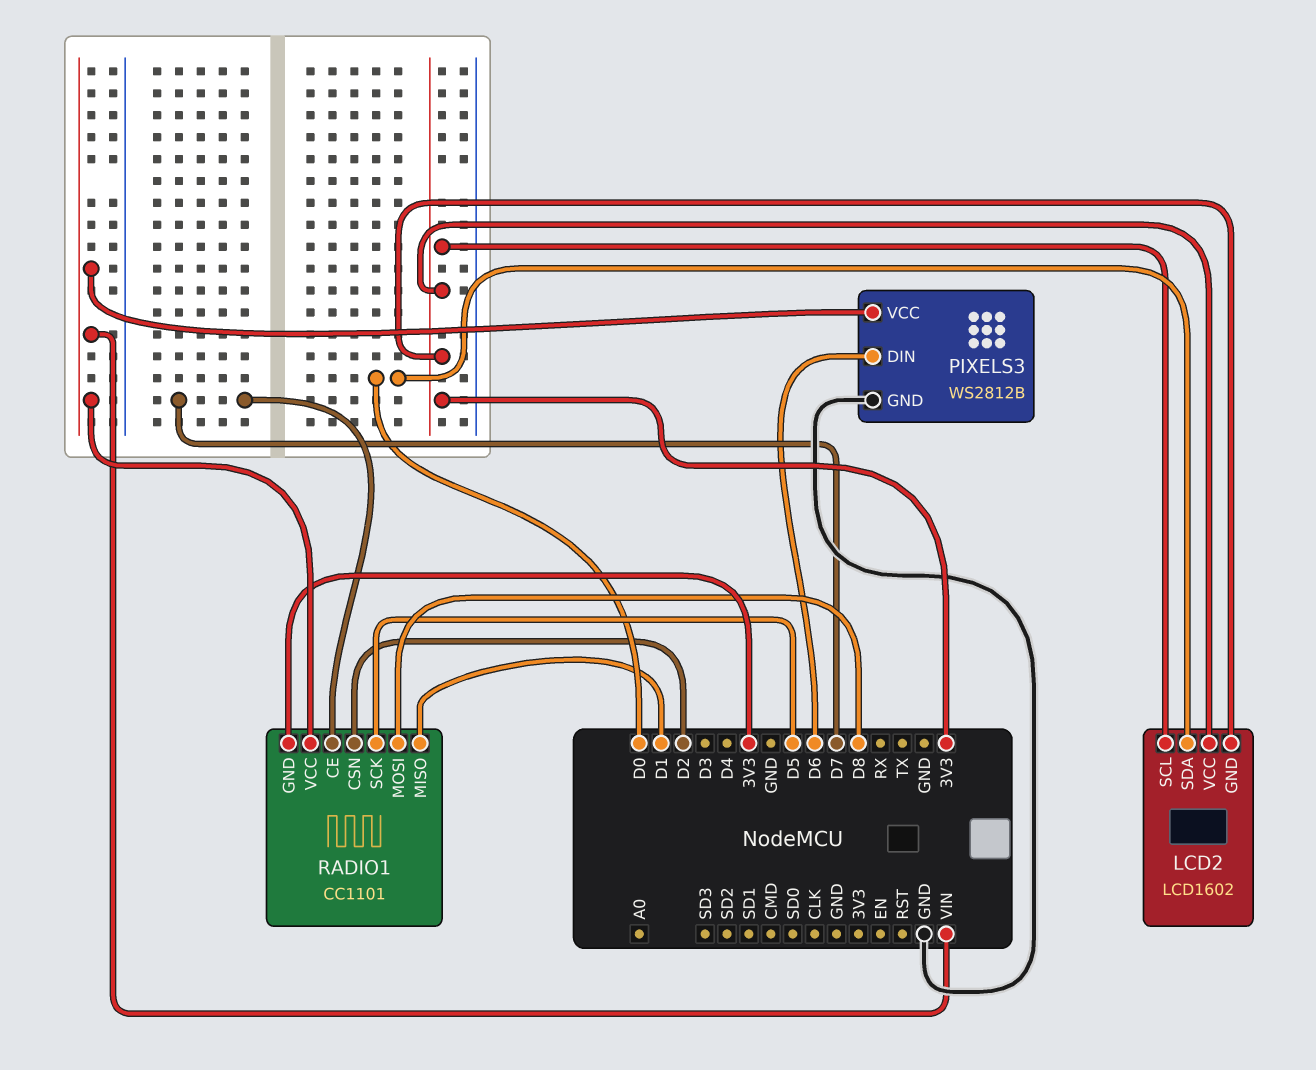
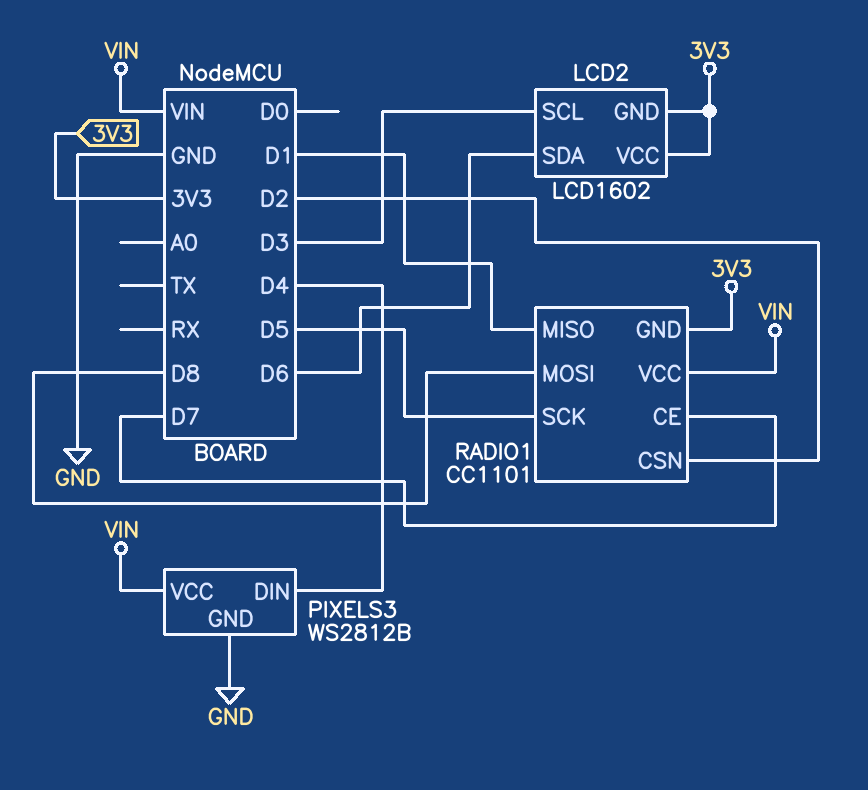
LCD2 pin SCL: 3V3 -> D3
LCD2 pin SDA: D0 -> D6
PIXELS3 pin DIN: D6 -> D4

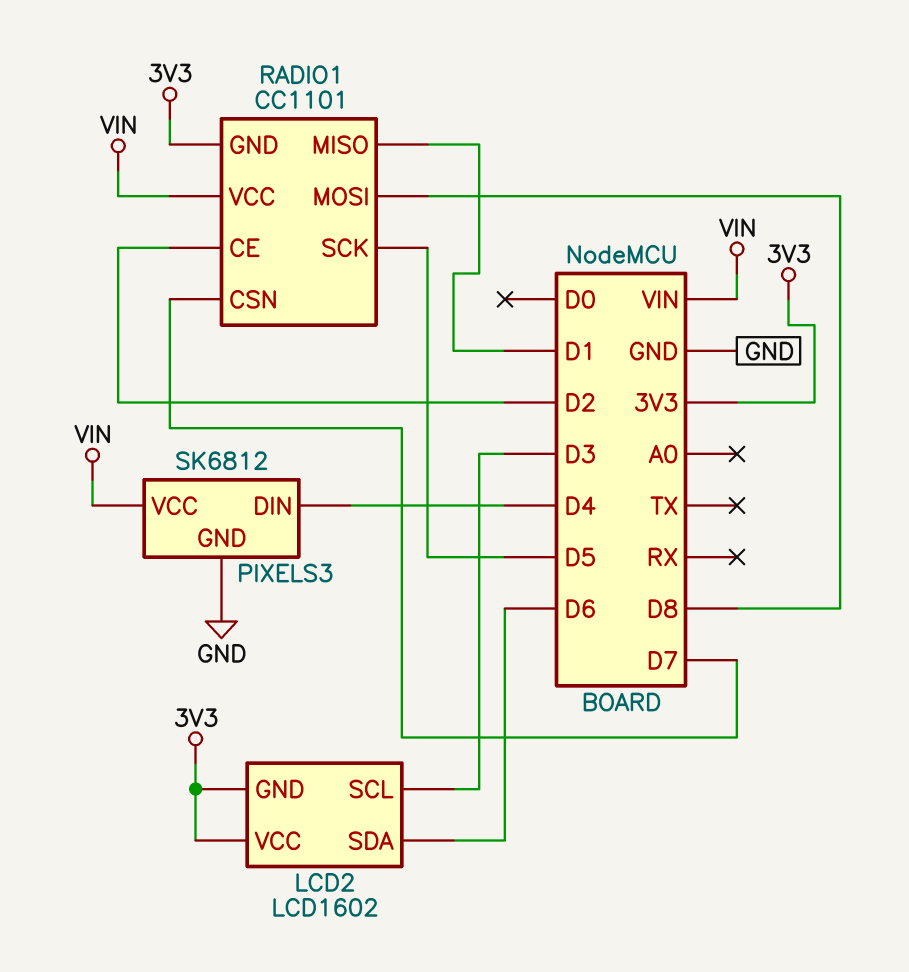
PIXELS3: WS2812B -> SK6812
RADIO1 pin CE: D7 -> D2
RADIO1 pin CSN: D2 -> D7

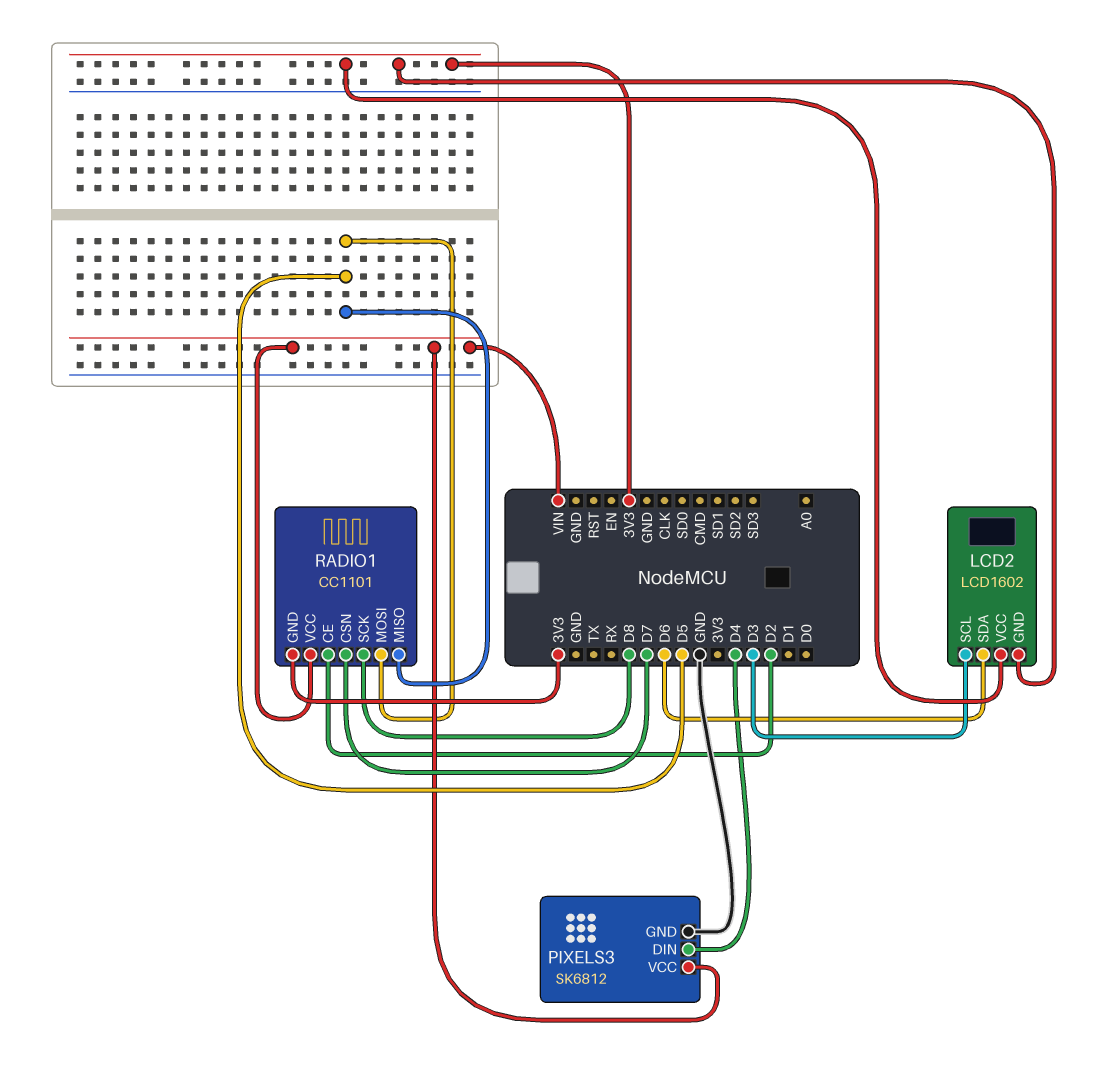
RADIO1 pin MISO: D1 -> D5
RADIO1 pin MOSI: D8 -> D5
RADIO1 pin SCK: D5 -> D8

